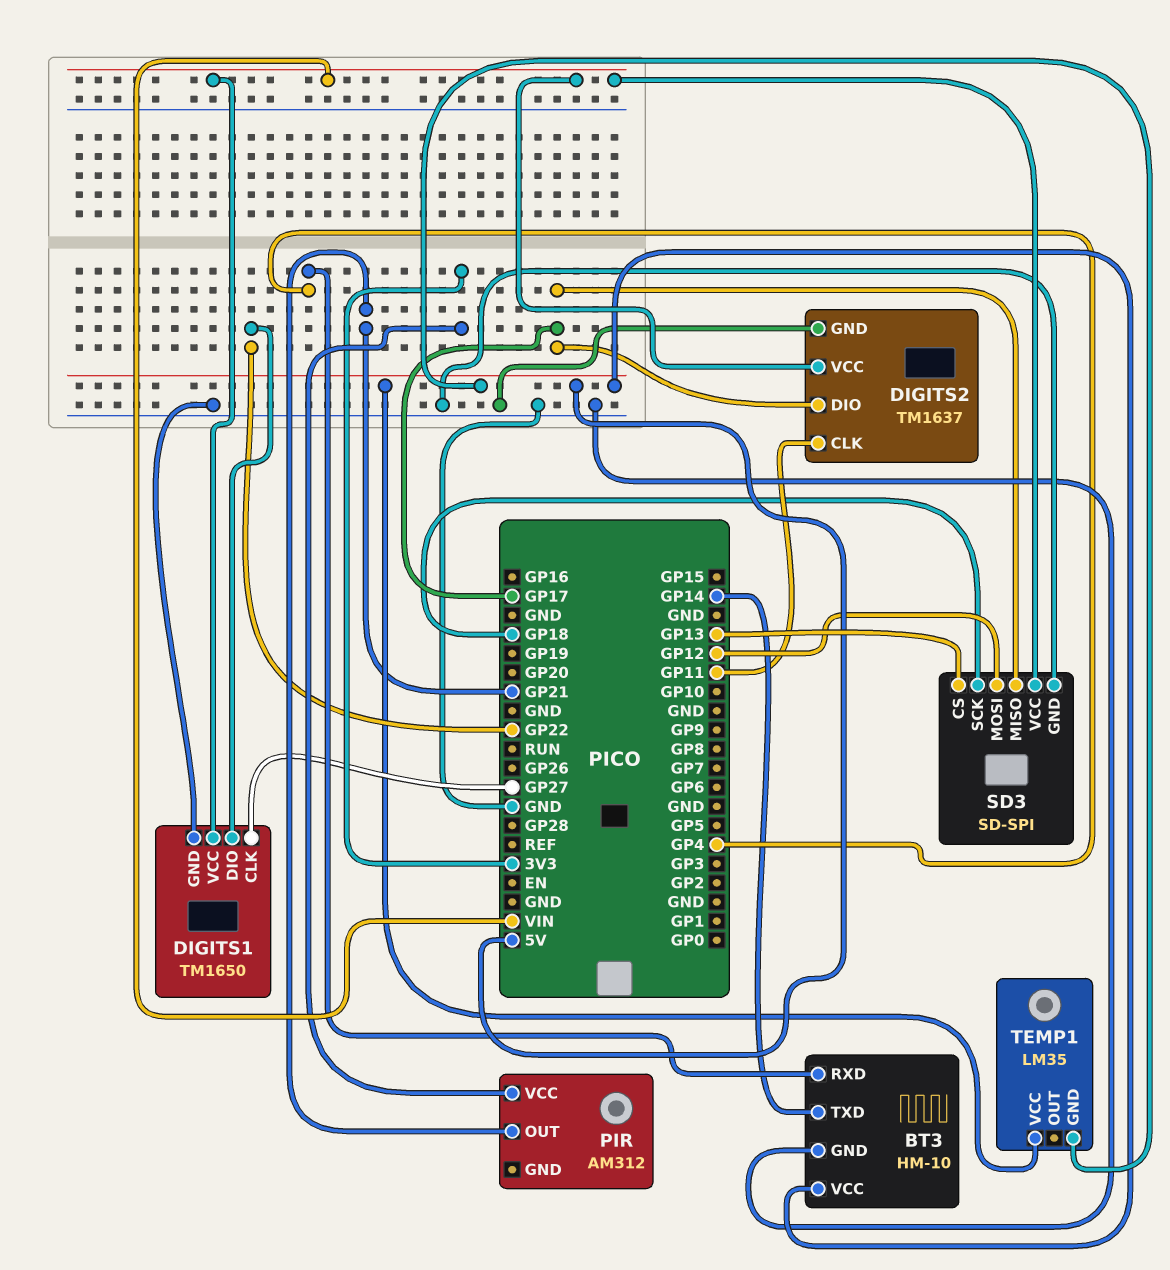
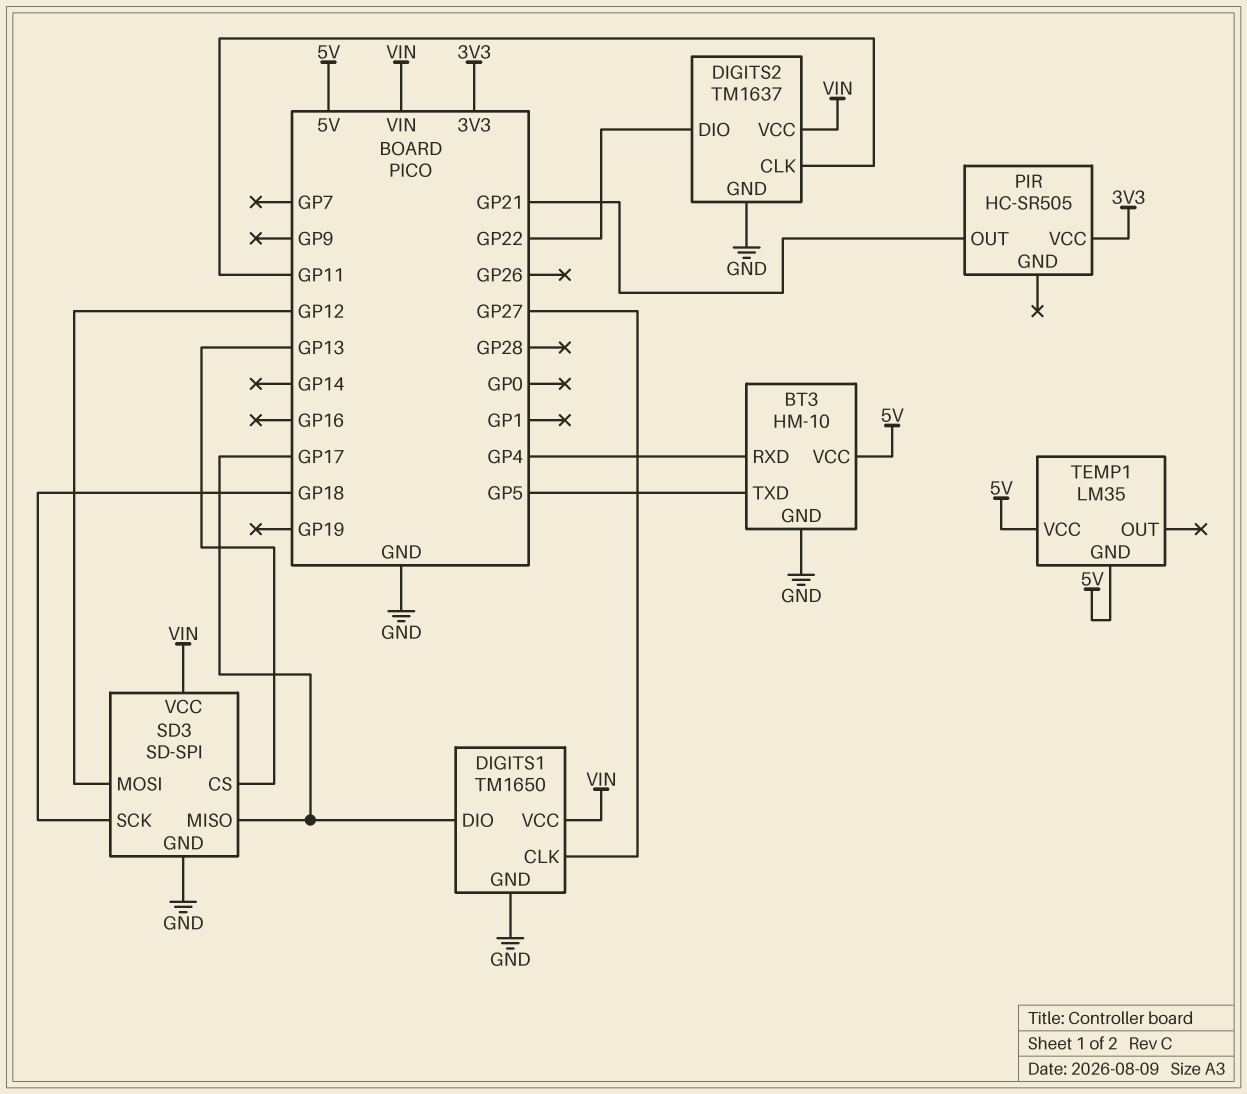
BT3 pin TXD: GP14 -> GP5
DIGITS1 pin DIO: GP22 -> GP17
DIGITS2 pin DIO: GP17 -> GP22
PIR: AM312 -> HC-SR505

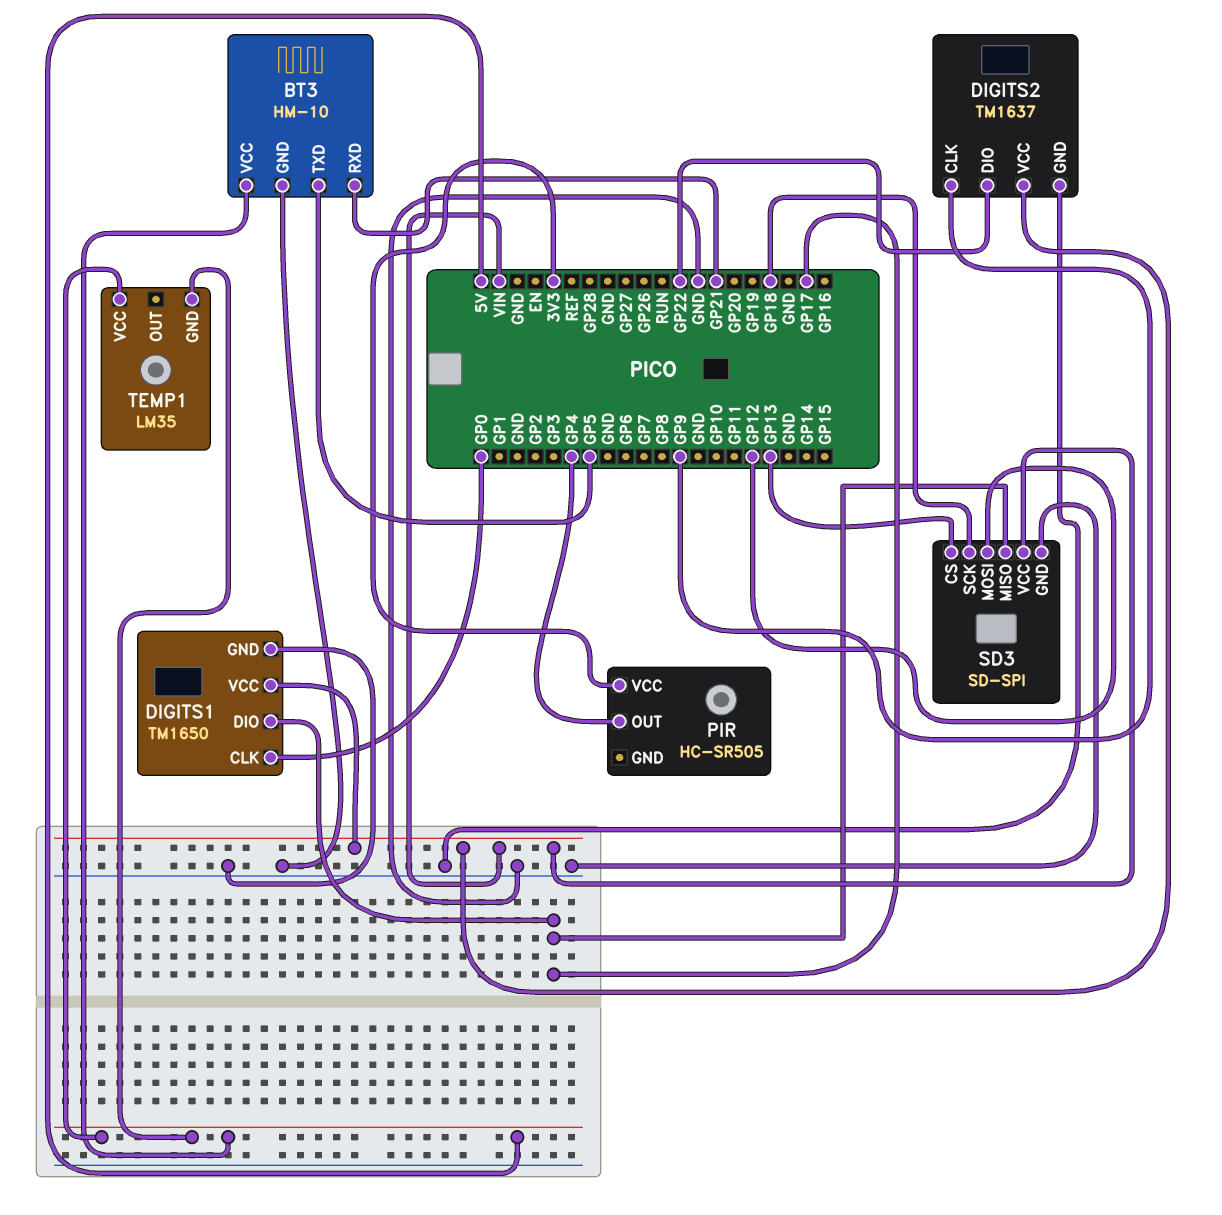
BT3 pin RXD: GP4 -> GP21
DIGITS1 pin CLK: GP27 -> GP0
DIGITS2 pin CLK: GP11 -> GP9
PIR pin OUT: GP21 -> GP4

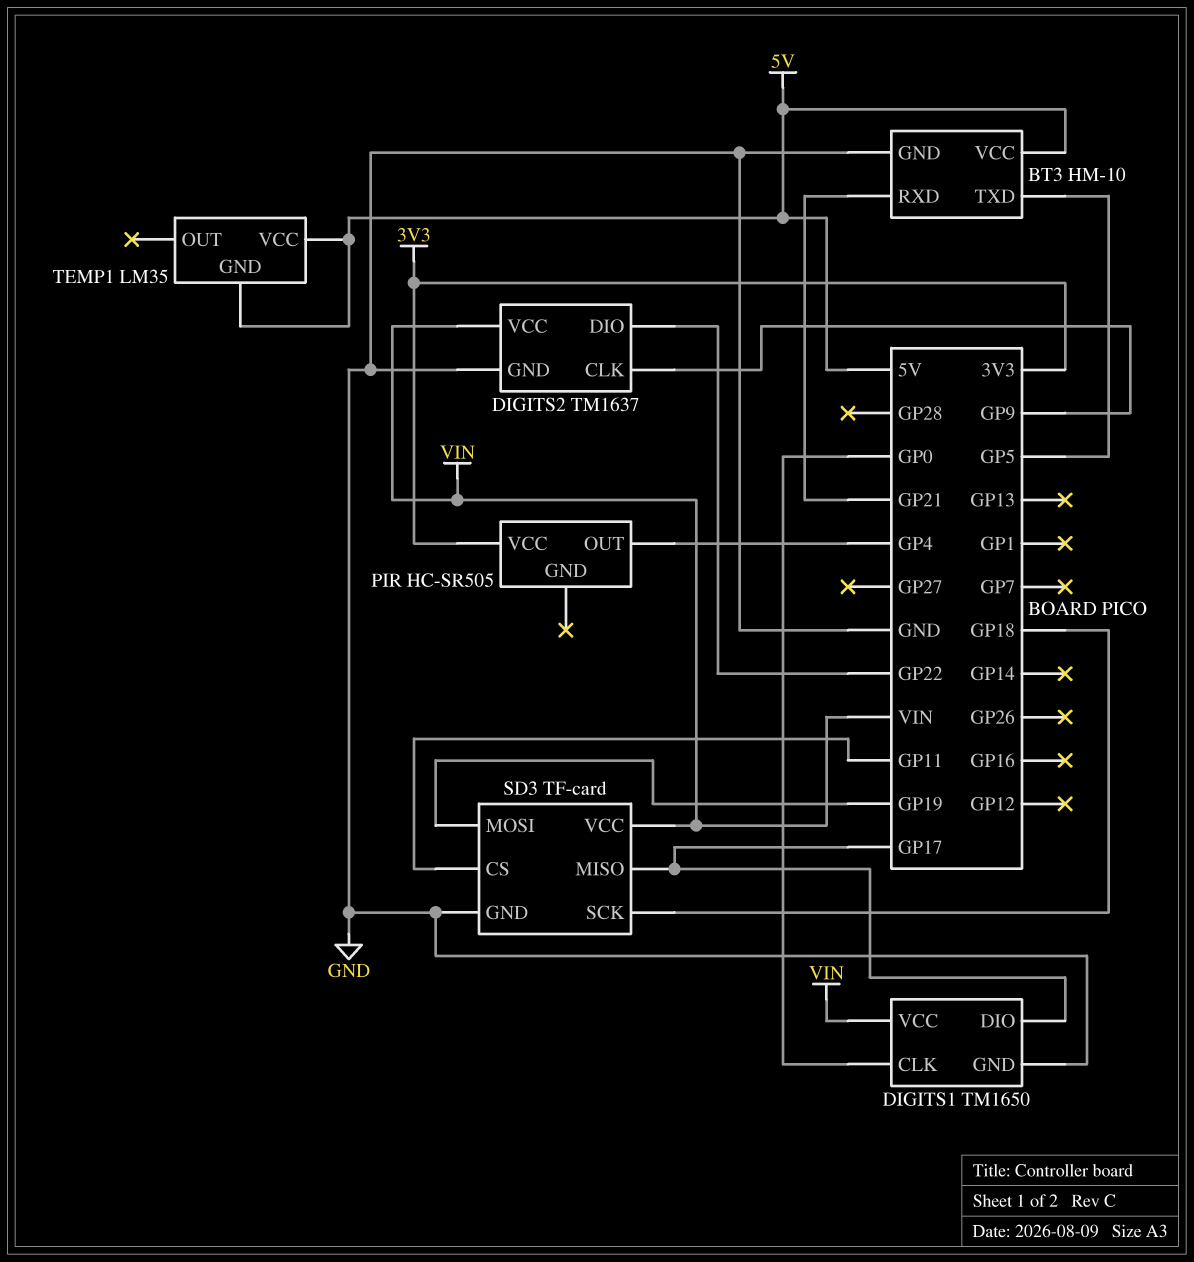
SD3: SD-SPI -> TF-card
SD3 pin CS: GP13 -> GP11
SD3 pin MOSI: GP12 -> GP19

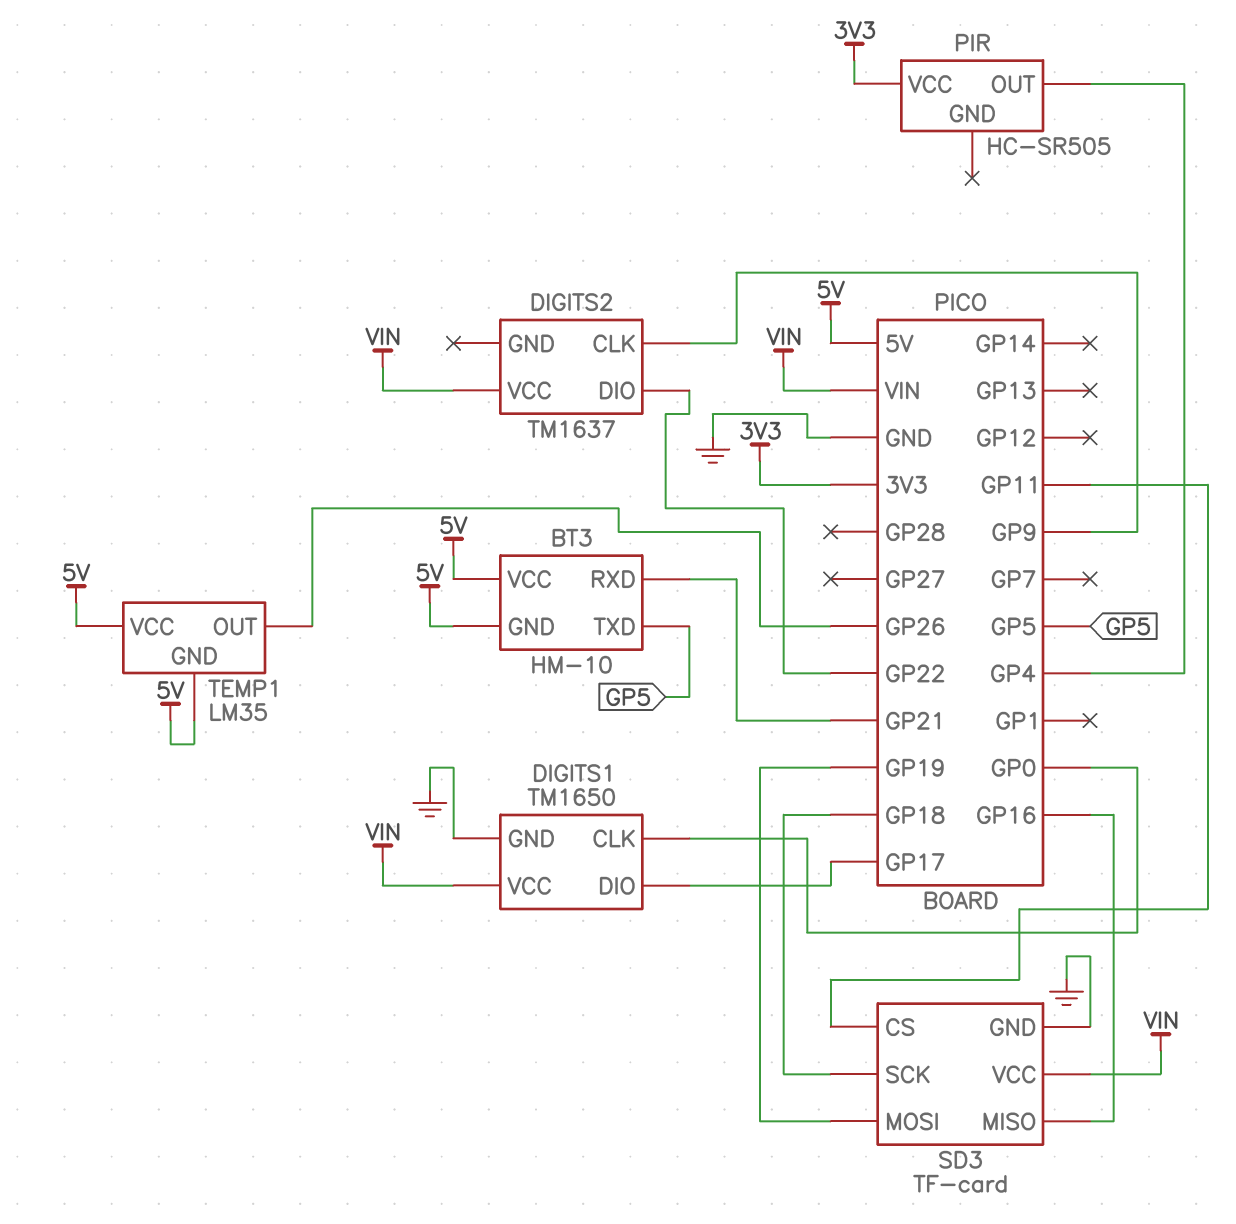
BT3 pin GND: GND -> 5V
DIGITS2 pin GND: GND -> none
SD3 pin MISO: GP17 -> GP16
TEMP1 pin OUT: none -> GP26

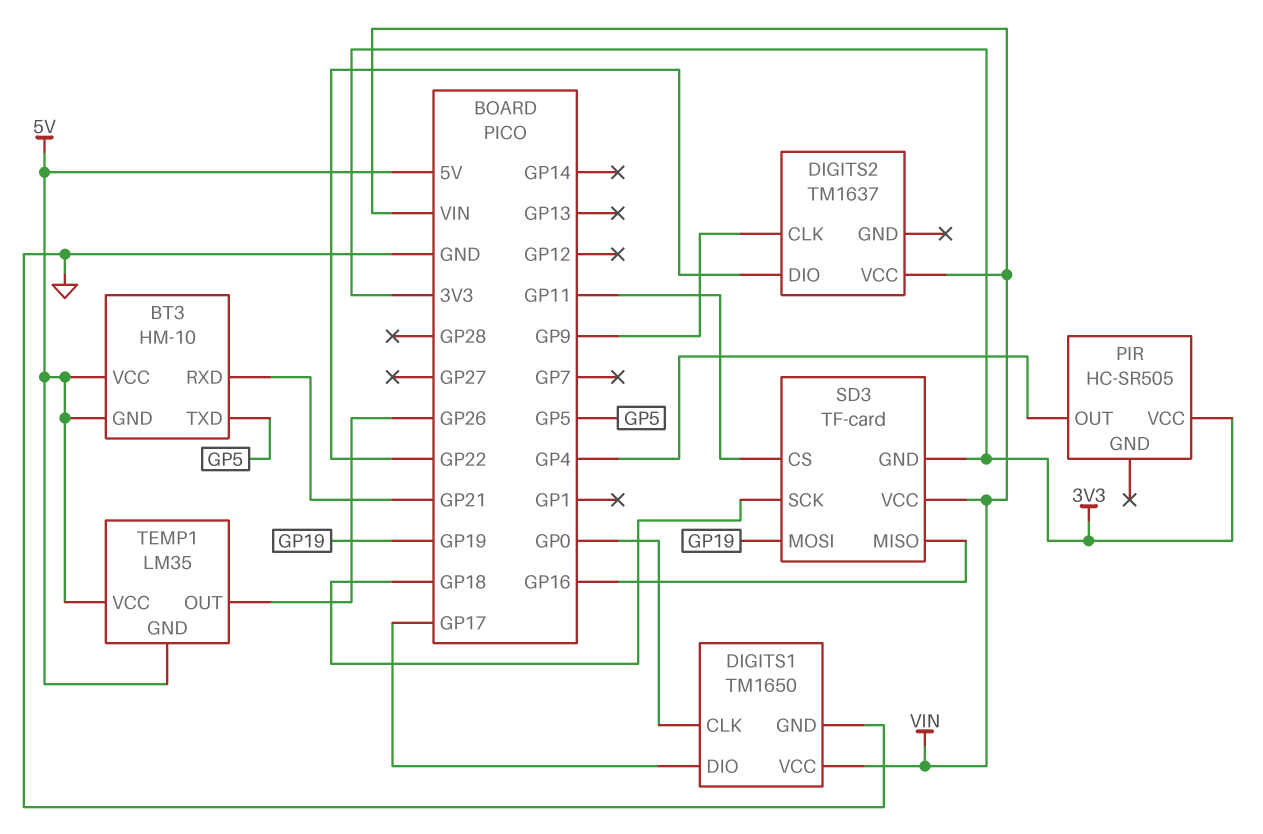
SD3 pin GND: GND -> 3V3

